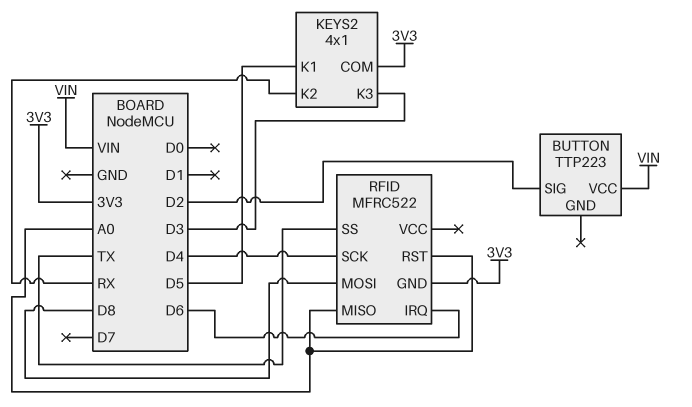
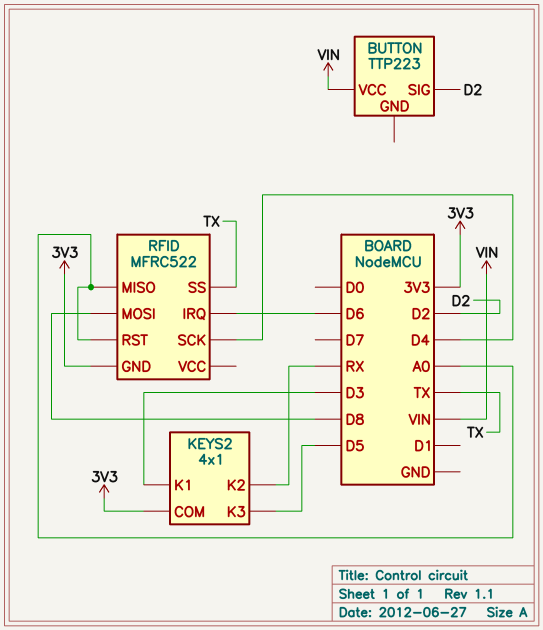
KEYS2 pin K1: D5 -> D3
KEYS2 pin K3: D3 -> D5

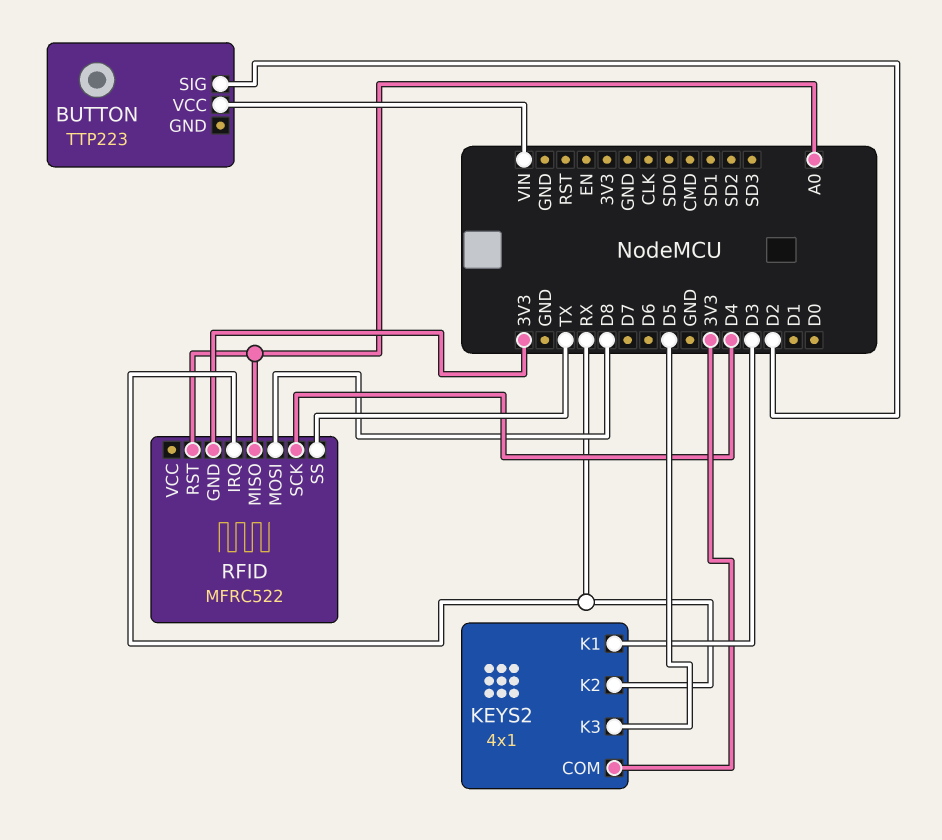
RFID pin IRQ: D6 -> RX

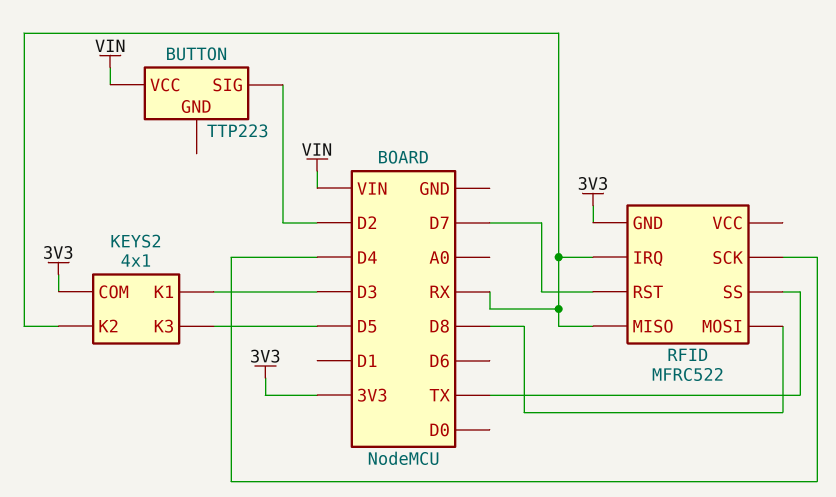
RFID pin MISO: A0 -> RX
RFID pin RST: A0 -> D7

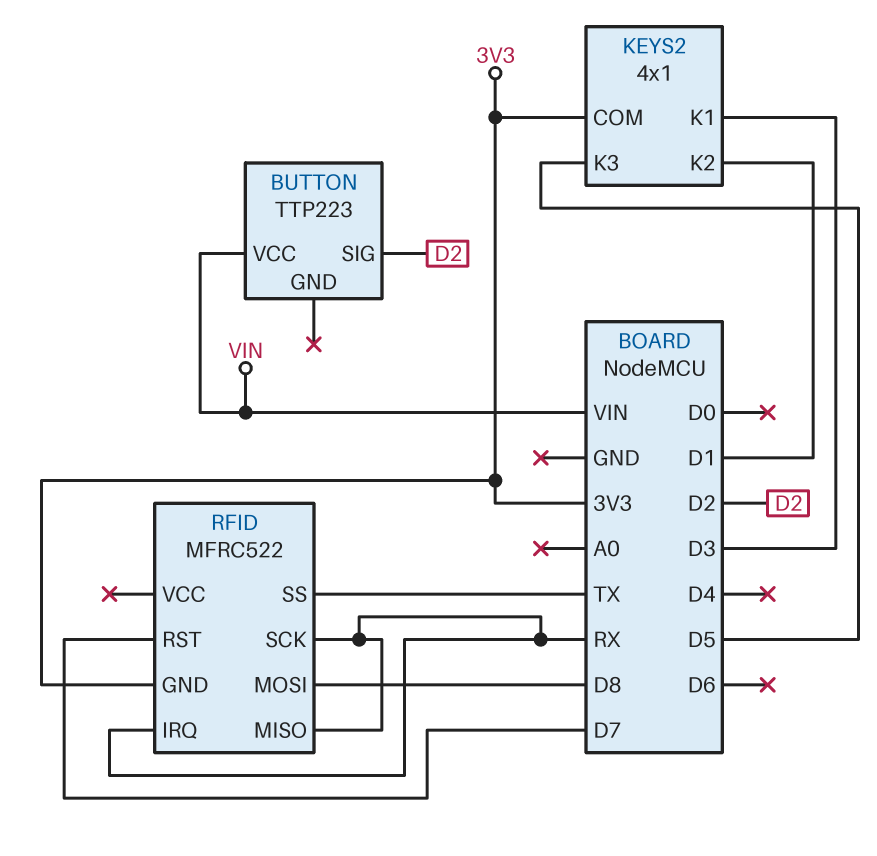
KEYS2 pin K2: RX -> D1
RFID pin SCK: D4 -> RX

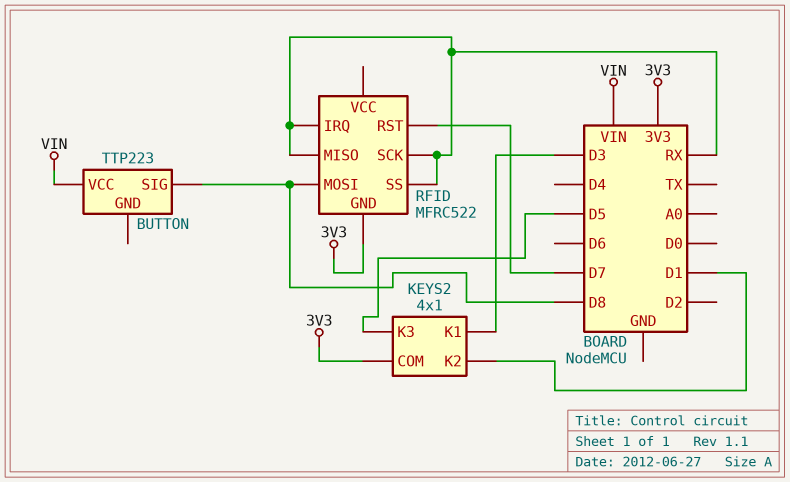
BUTTON pin SIG: D2 -> D8
RFID pin SS: TX -> RX

